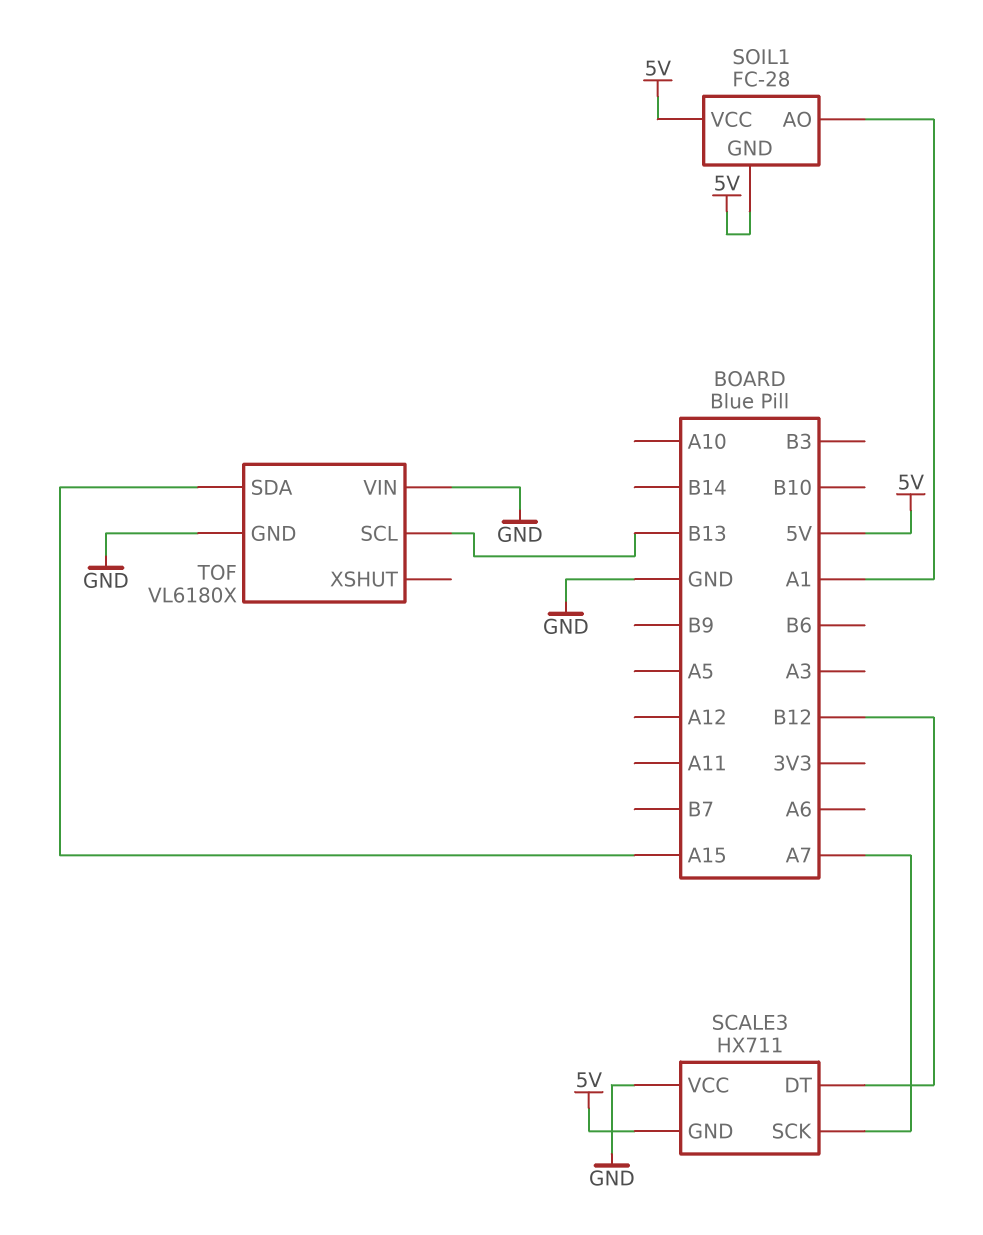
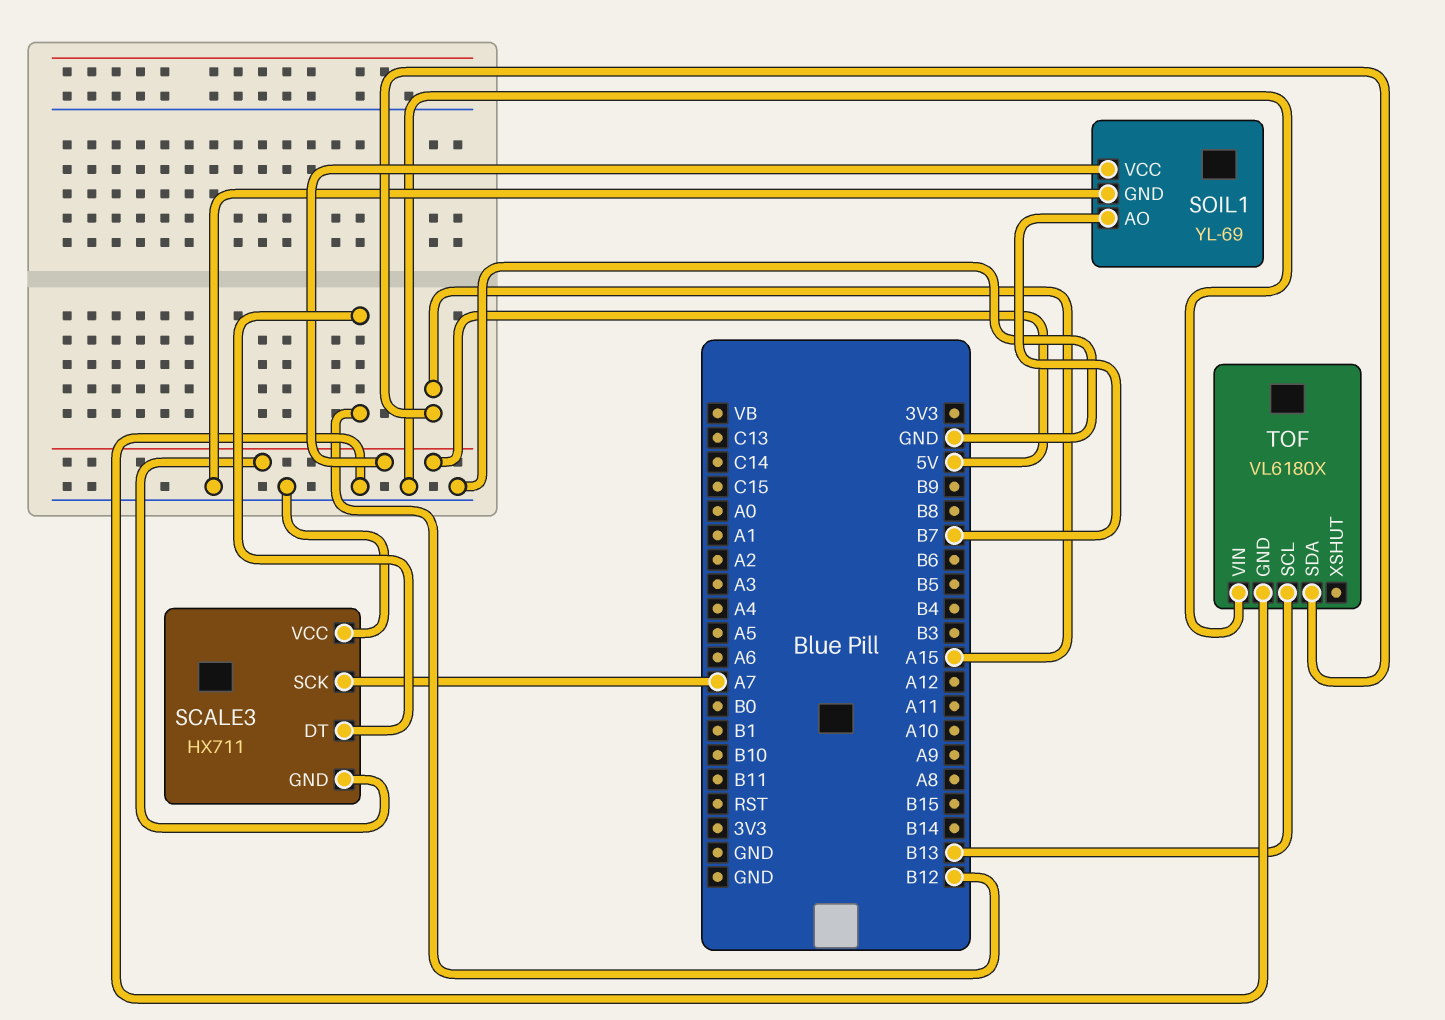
SOIL1: FC-28 -> YL-69
SOIL1 pin AO: A1 -> B7
SOIL1 pin GND: 5V -> GND

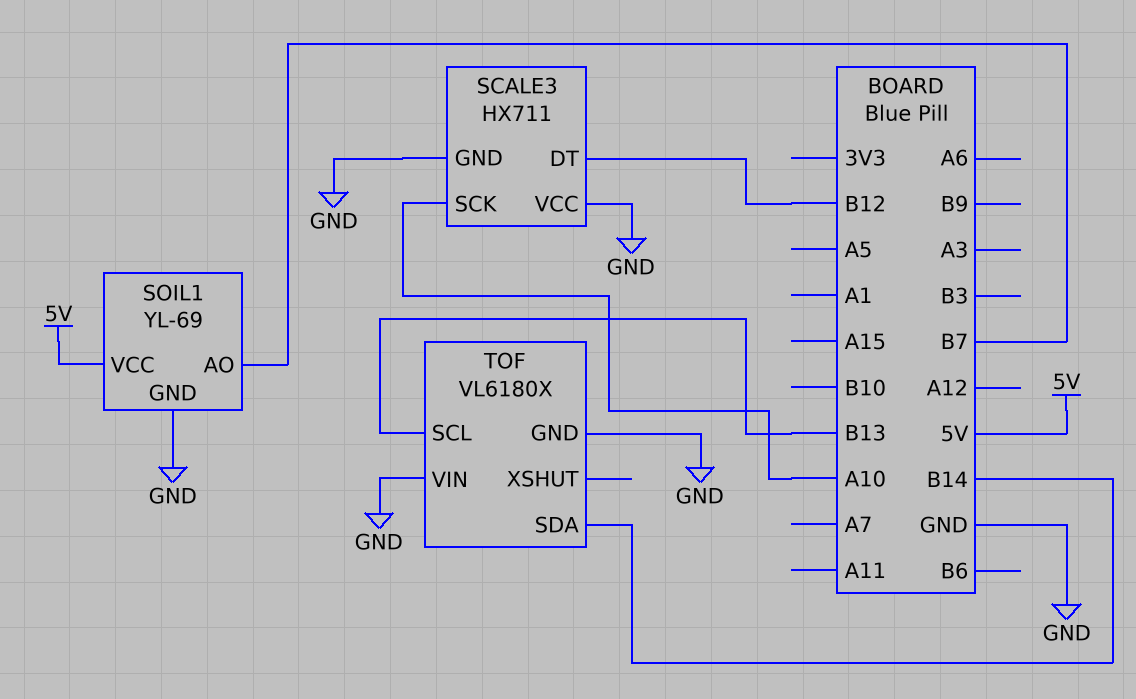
SCALE3 pin GND: 5V -> GND
SCALE3 pin SCK: A7 -> A10
TOF pin SDA: A15 -> B14

